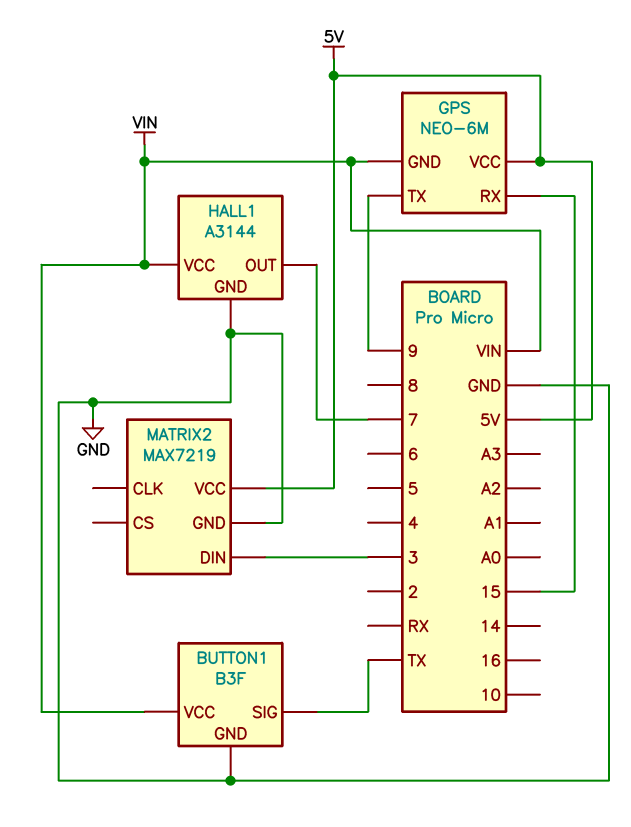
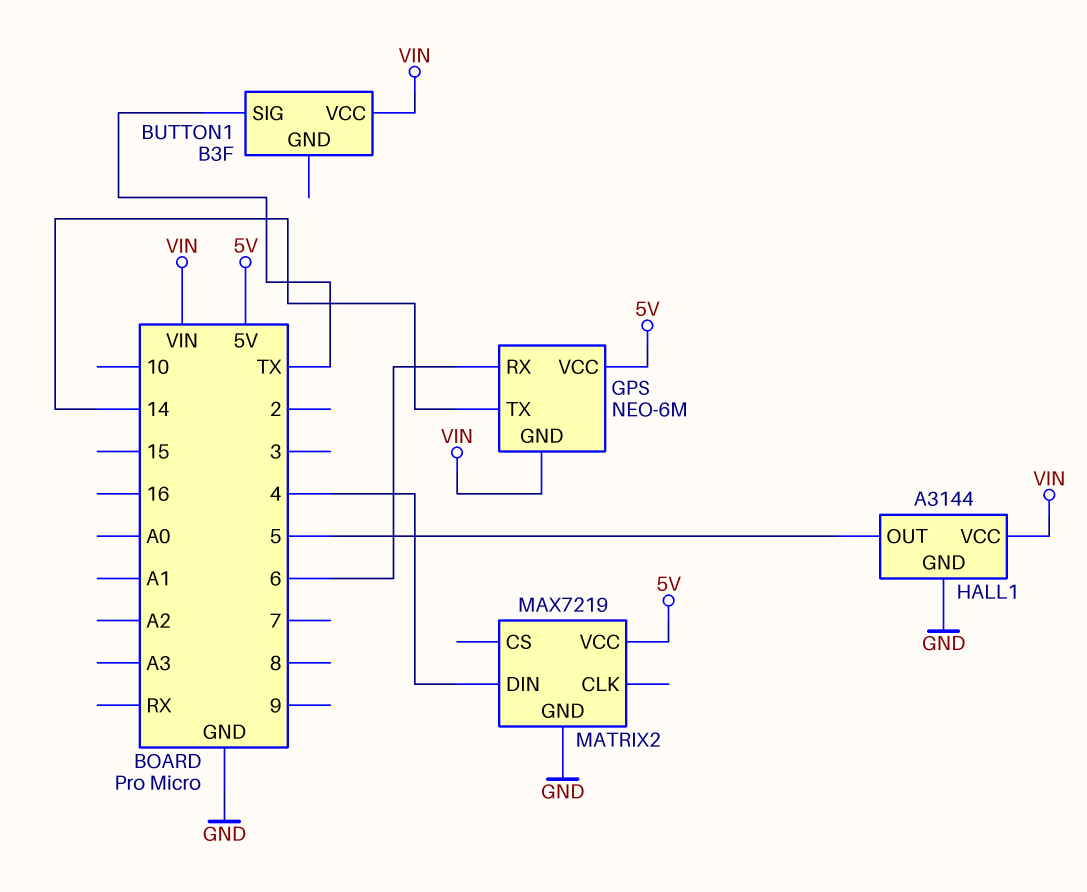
BUTTON1 pin GND: GND -> none
GPS pin RX: 15 -> 6
GPS pin TX: 9 -> 14
HALL1 pin OUT: 7 -> 5
MATRIX2 pin DIN: 3 -> 4

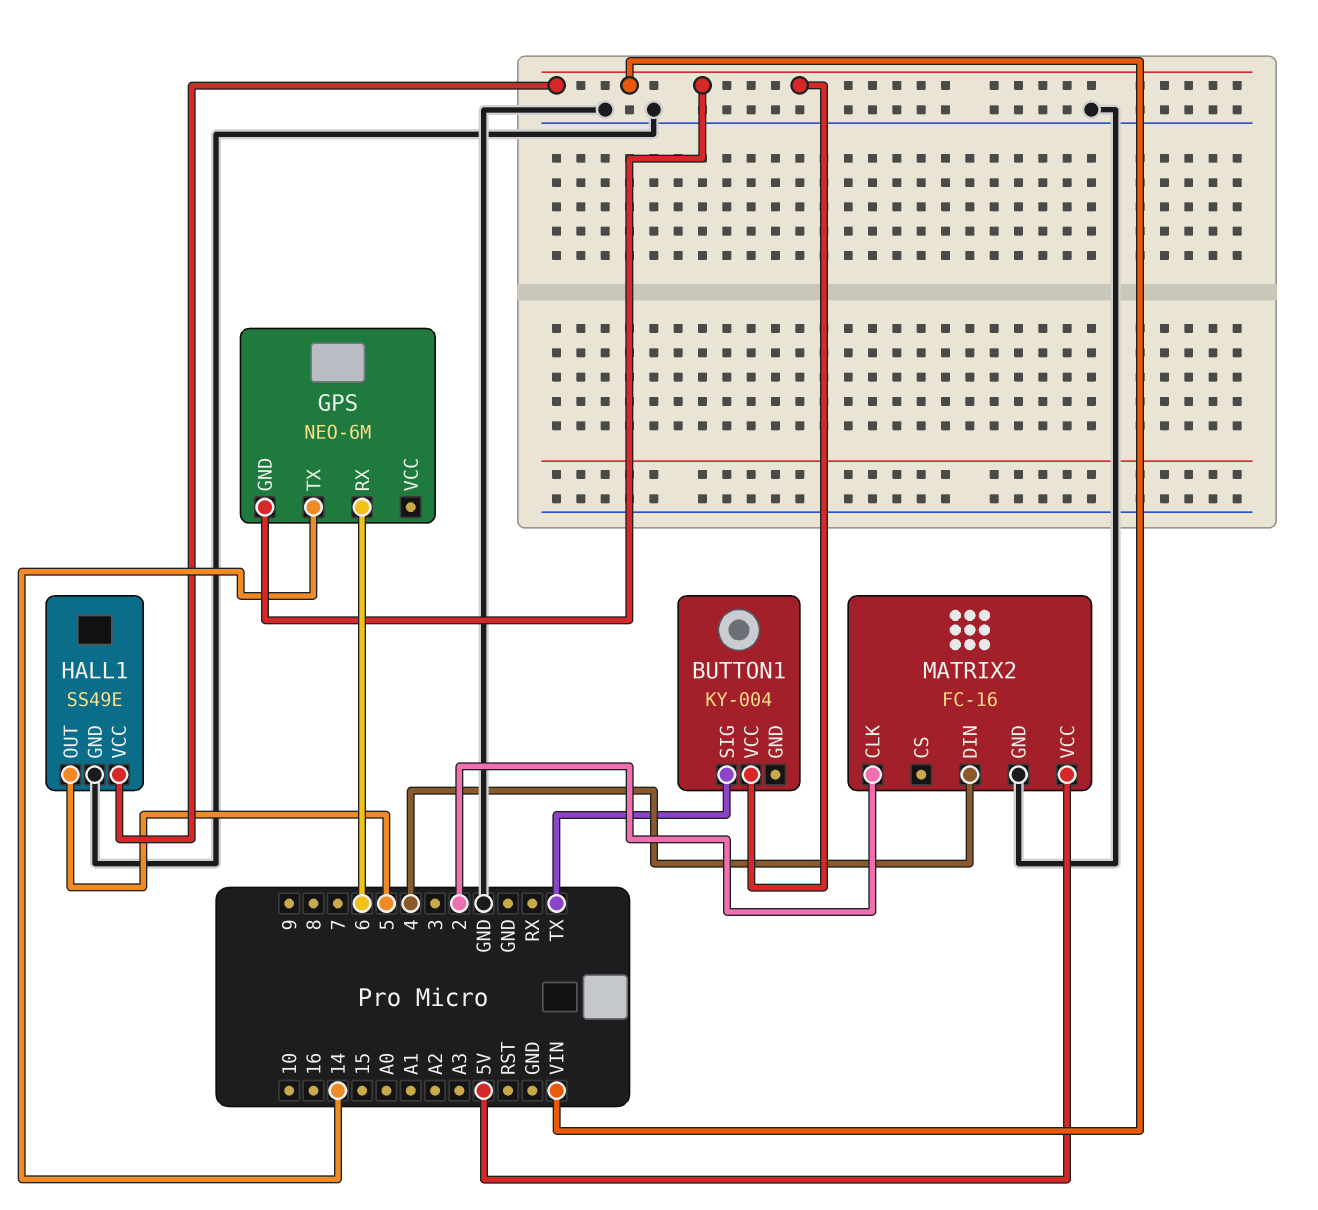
BUTTON1: B3F -> KY-004
GPS pin VCC: 5V -> none
HALL1: A3144 -> SS49E
MATRIX2: MAX7219 -> FC-16
MATRIX2 pin CLK: none -> 2

